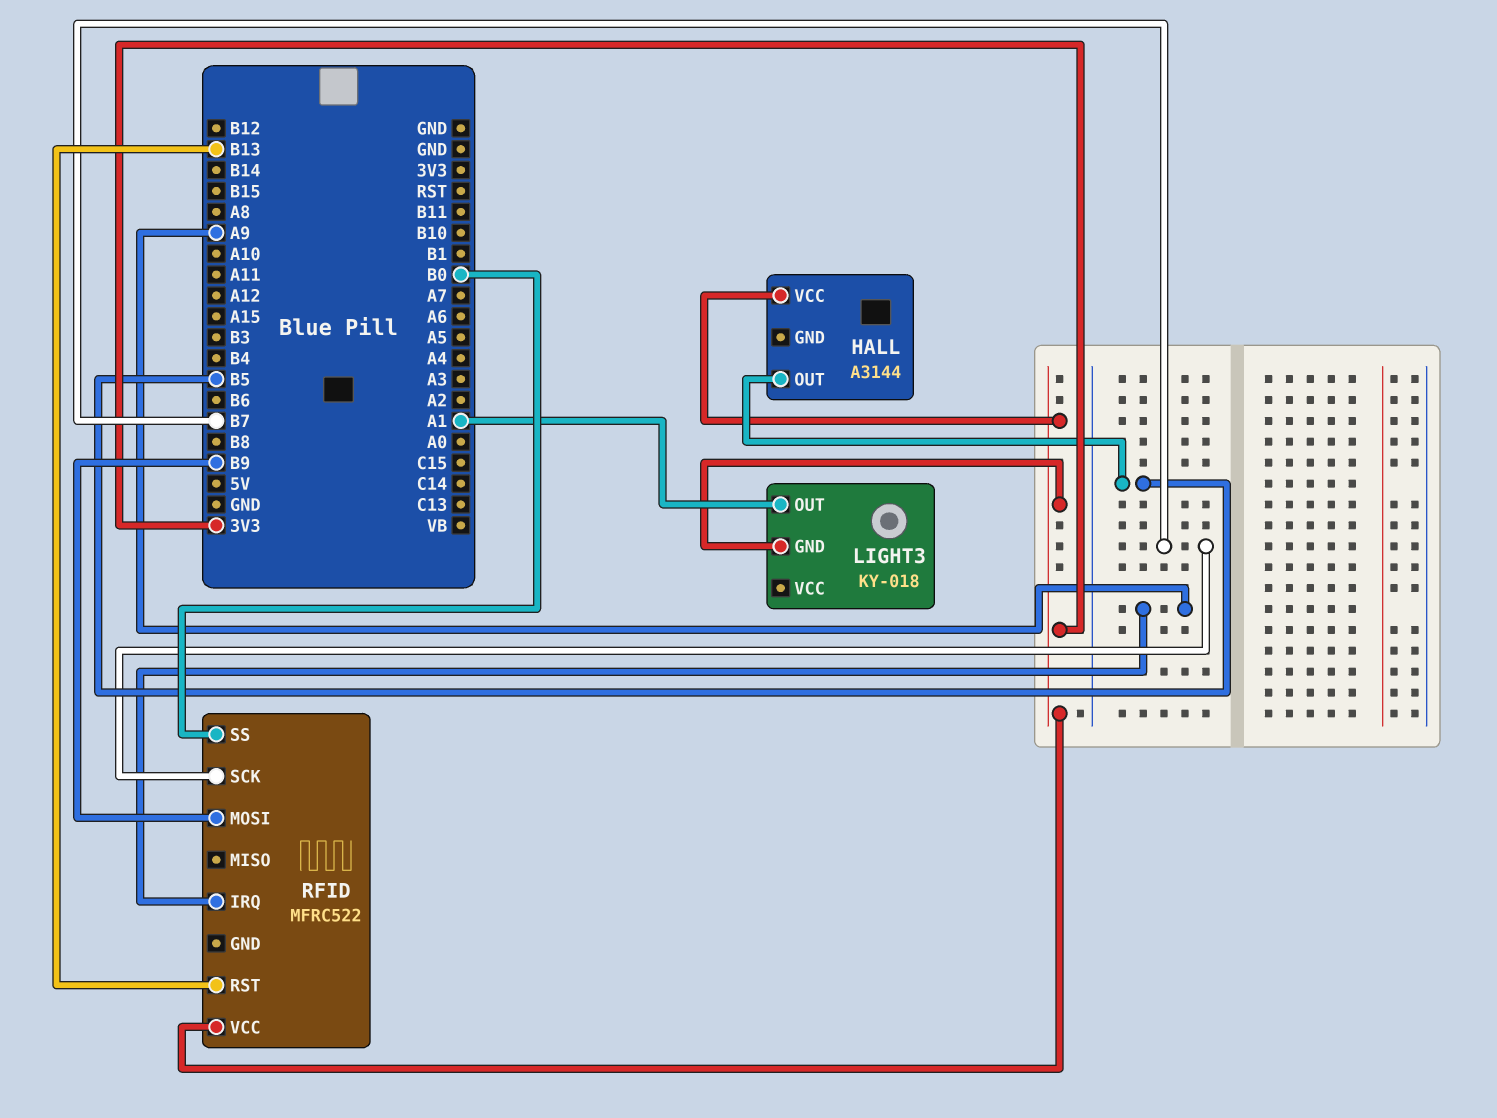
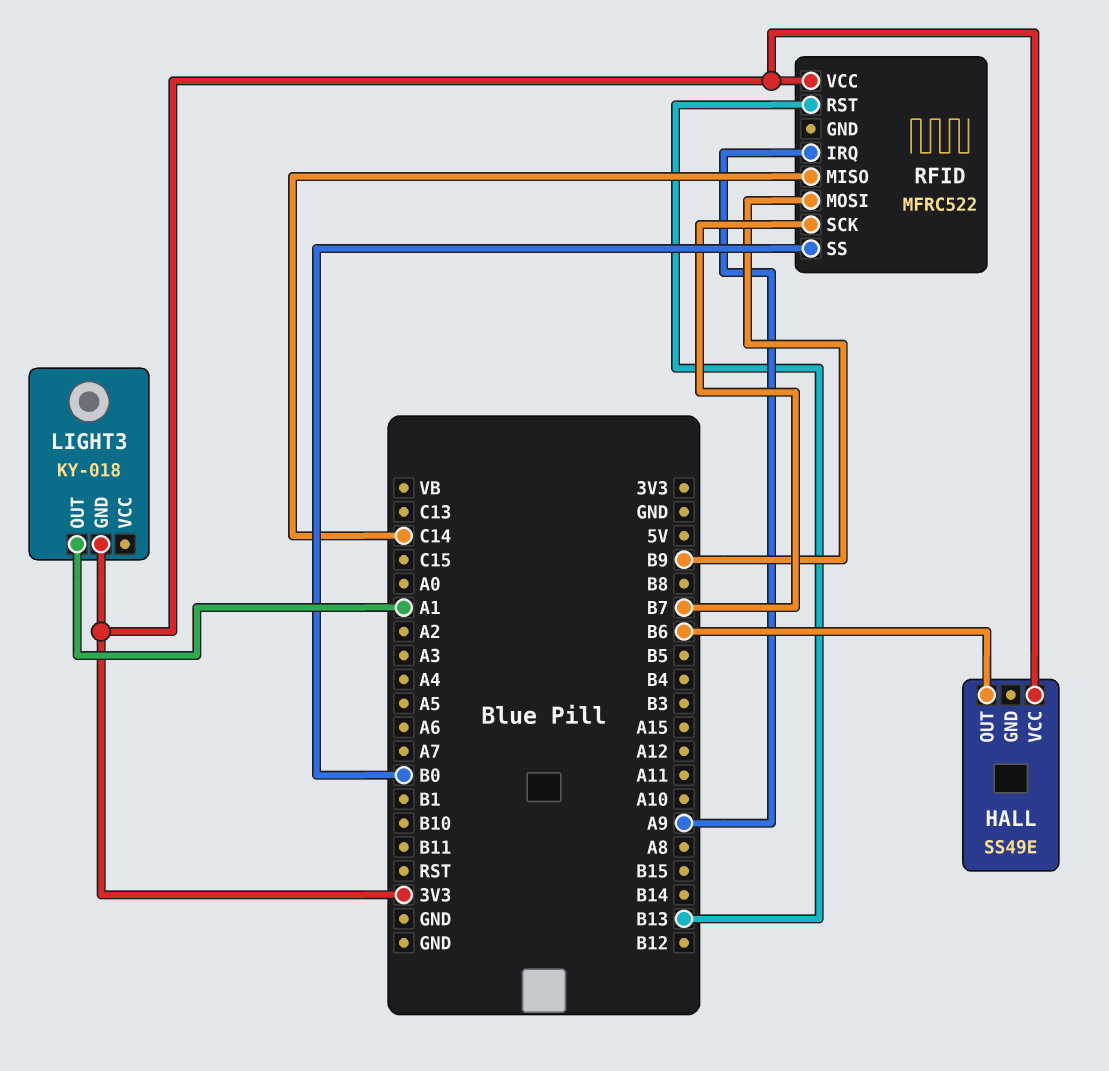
HALL: A3144 -> SS49E
HALL pin OUT: B5 -> B6
RFID pin MISO: none -> C14

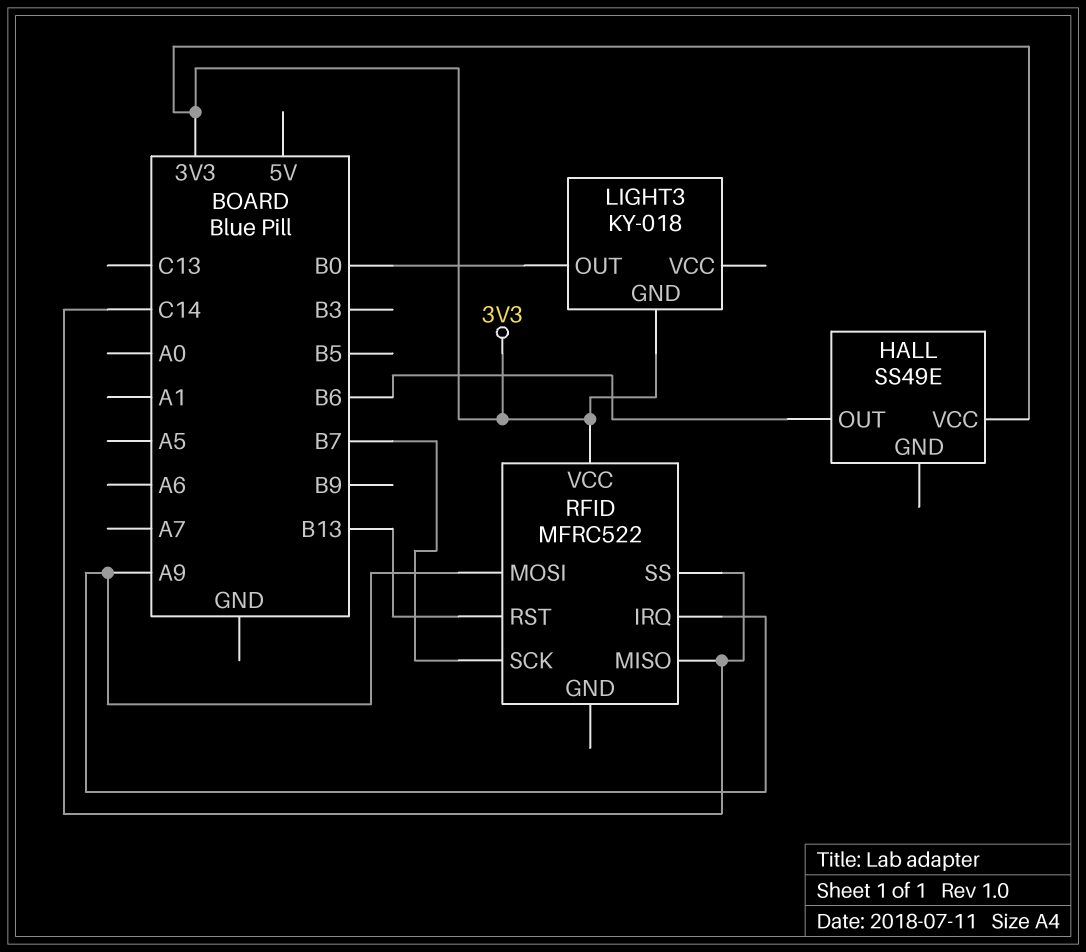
LIGHT3 pin OUT: A1 -> B0
RFID pin MOSI: B9 -> A9
RFID pin SS: B0 -> C14

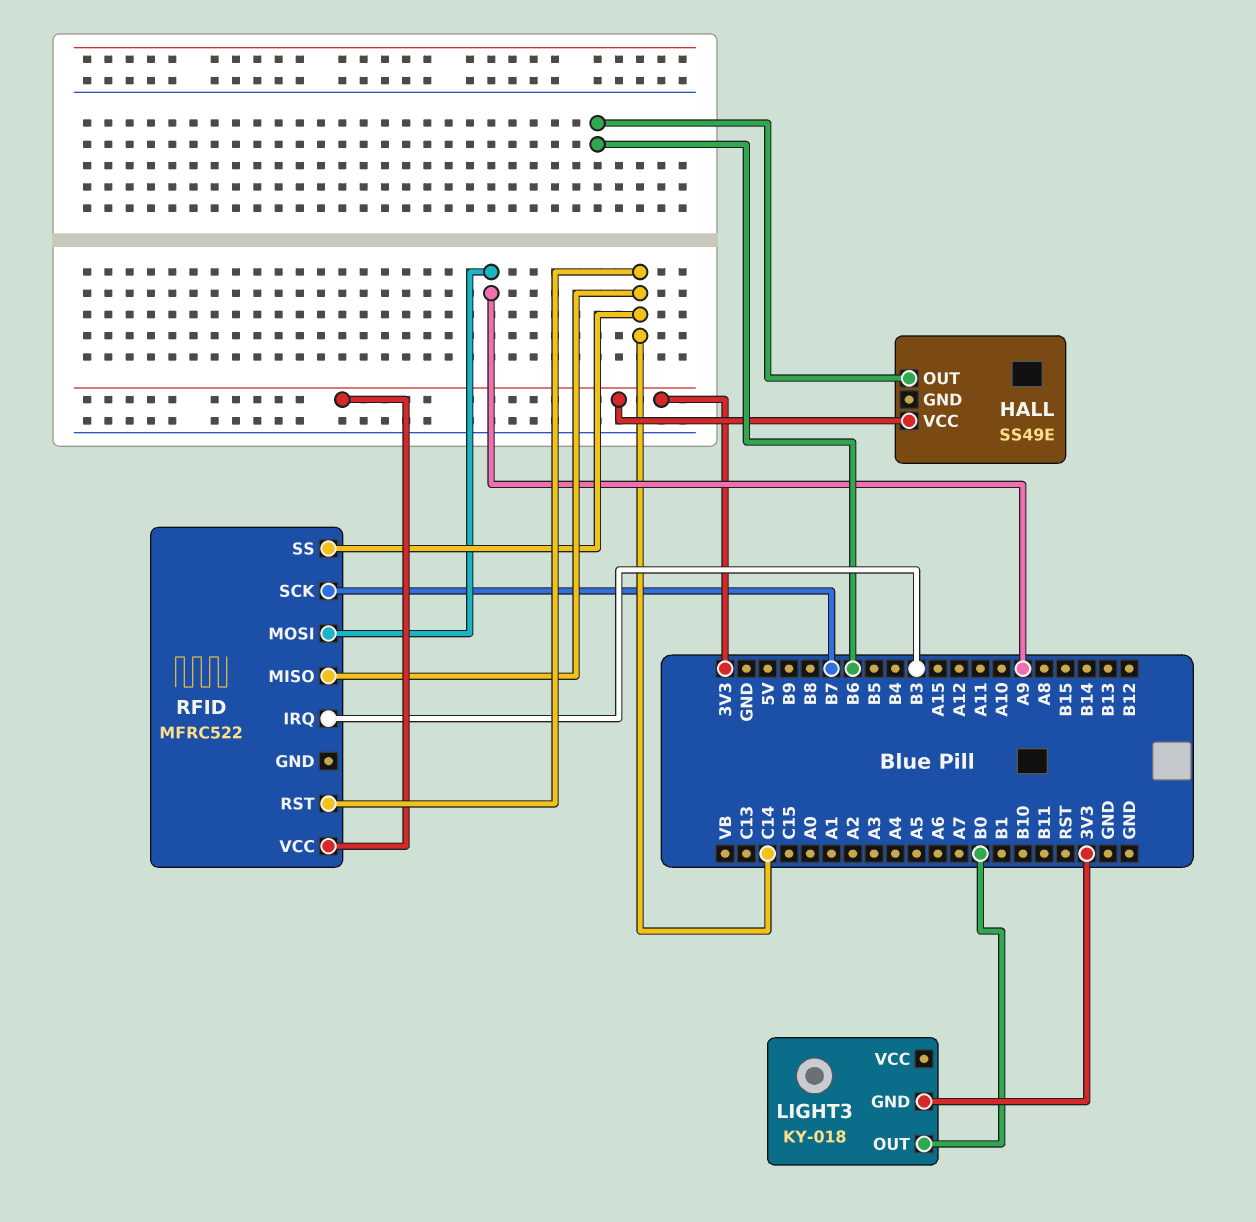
RFID pin IRQ: A9 -> B3
RFID pin RST: B13 -> C14

